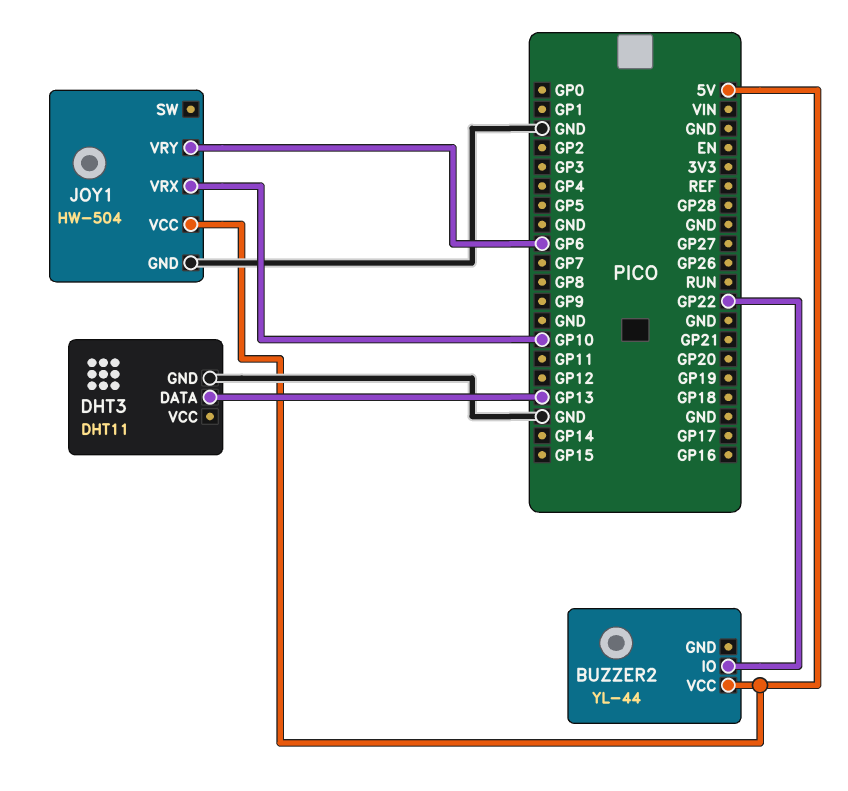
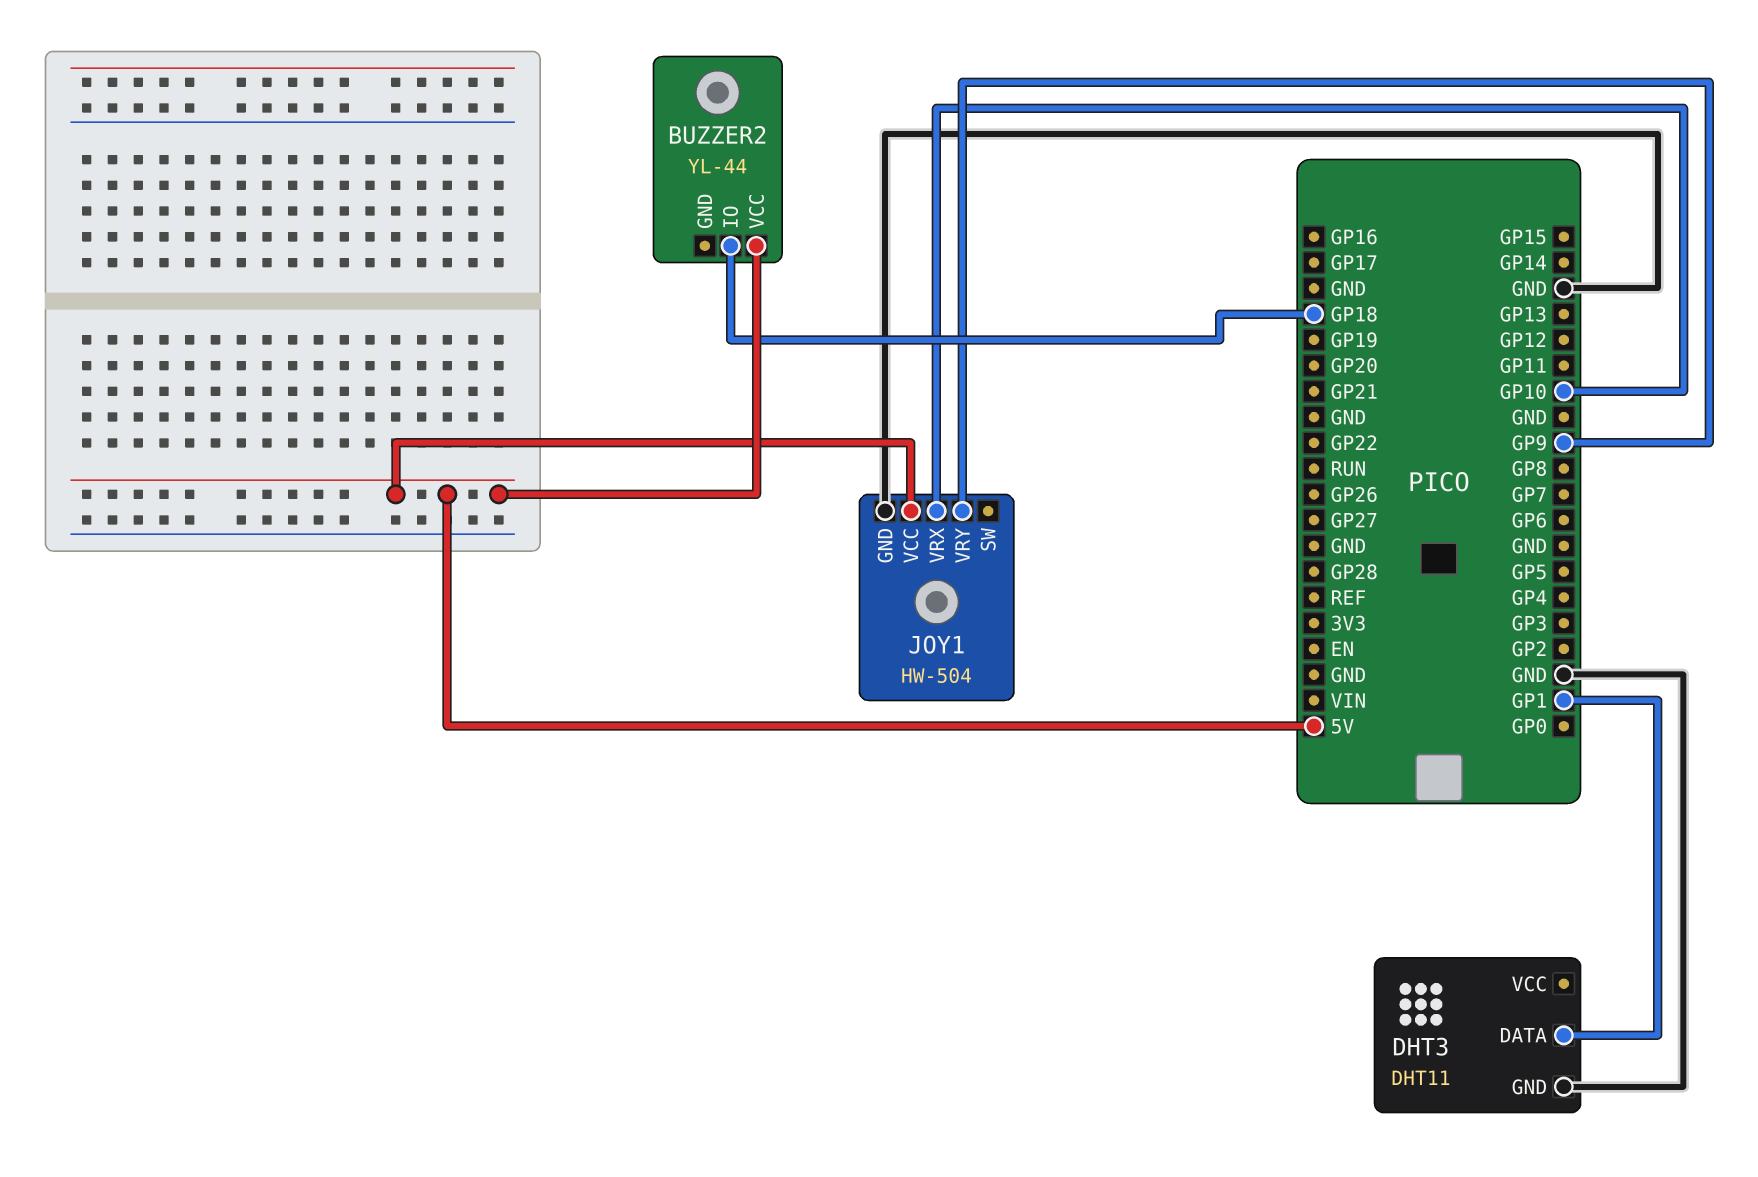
BUZZER2 pin IO: GP22 -> GP18
DHT3 pin DATA: GP13 -> GP1
JOY1 pin VRY: GP6 -> GP9

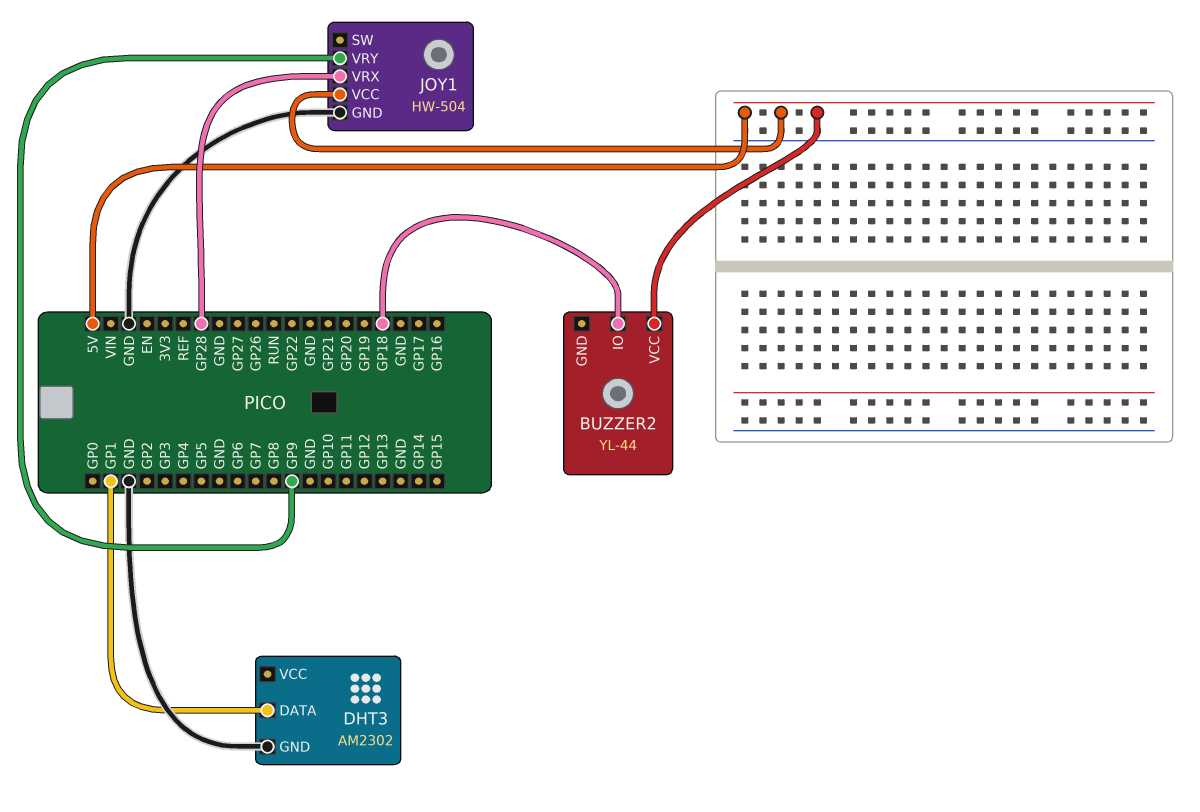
DHT3: DHT11 -> AM2302
JOY1 pin VRX: GP10 -> GP28

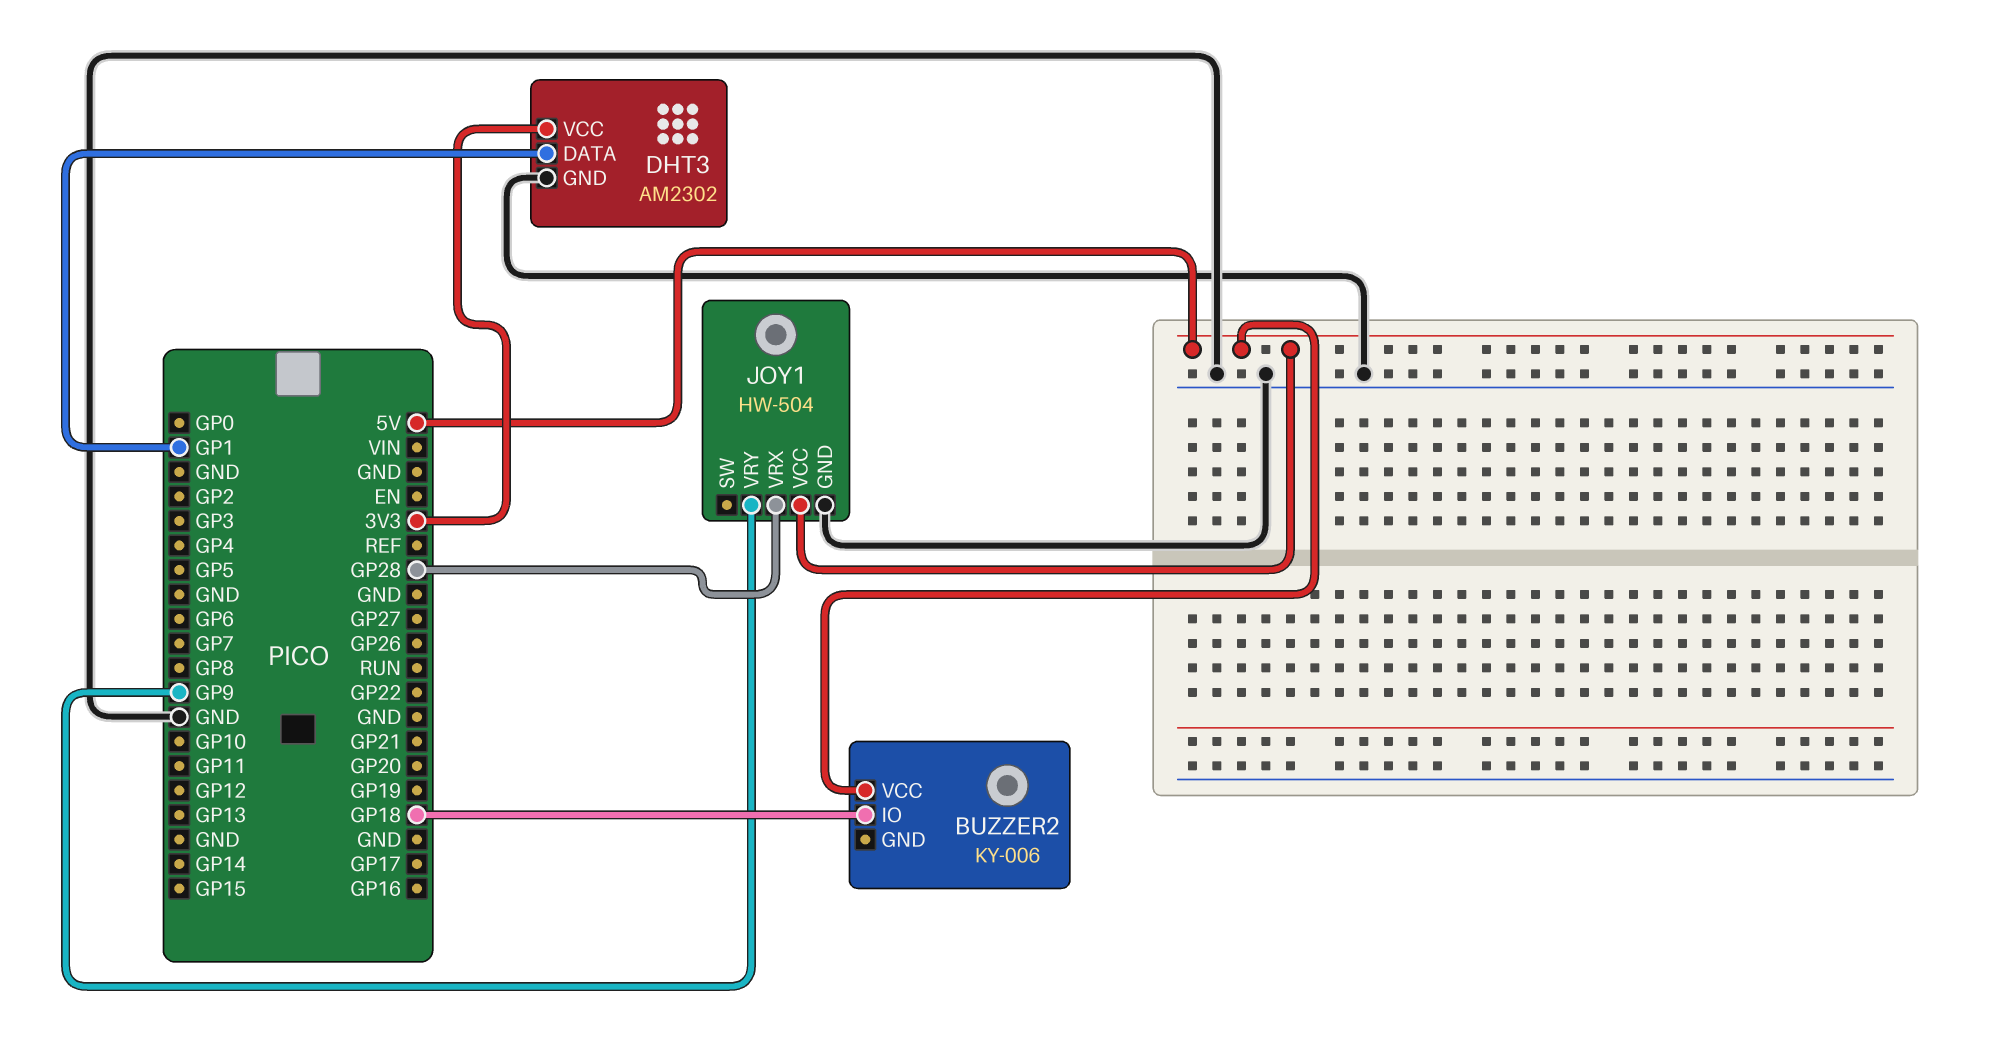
BUZZER2: YL-44 -> KY-006
DHT3 pin VCC: none -> 3V3

